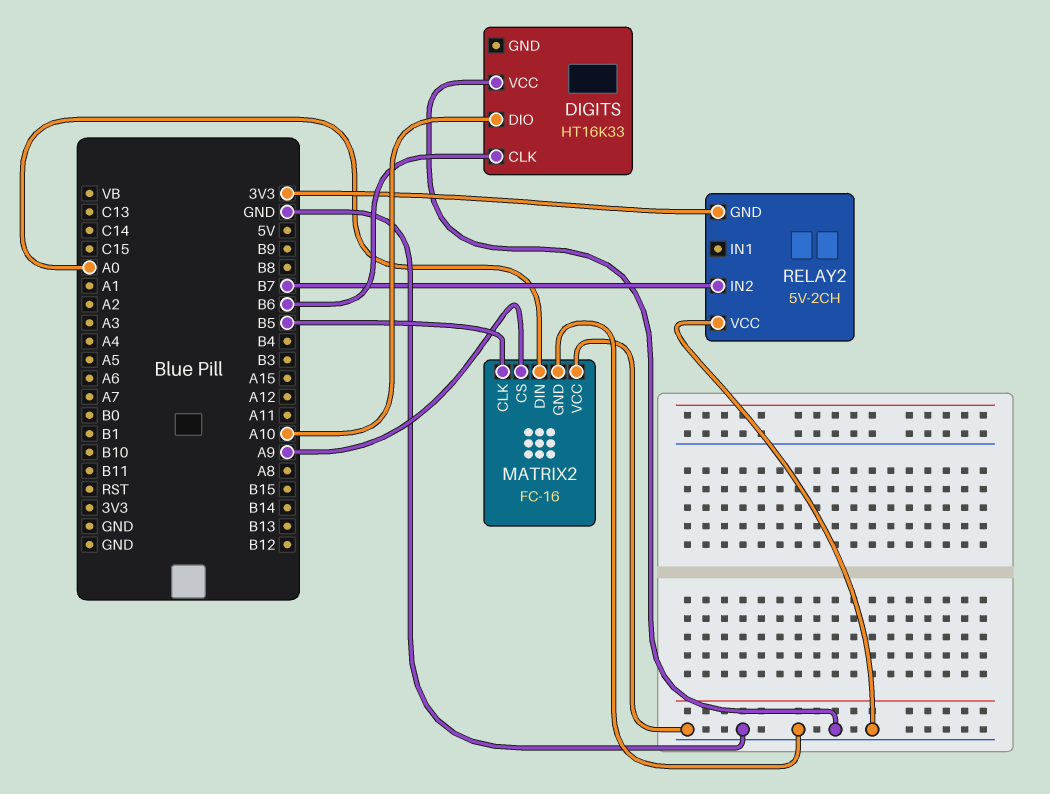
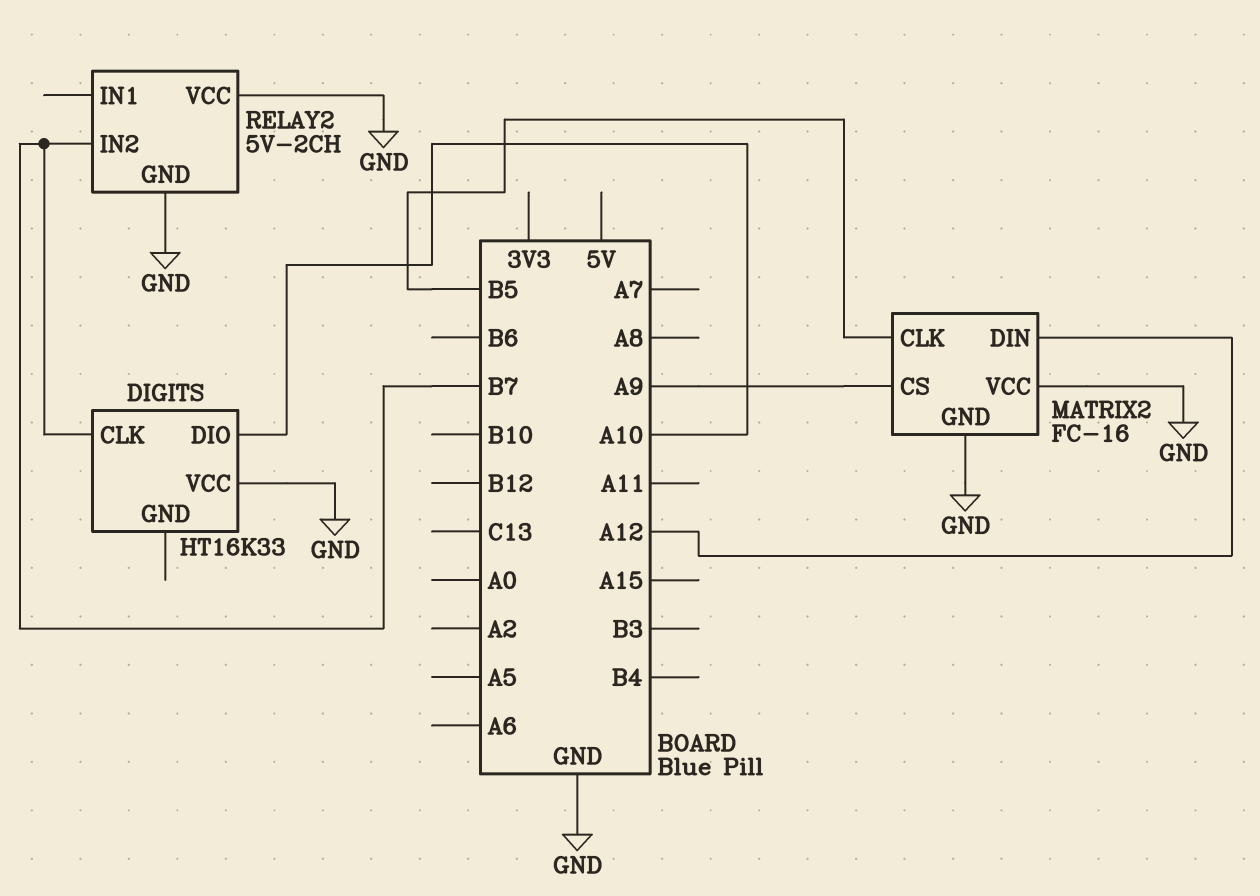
DIGITS pin CLK: B6 -> B7
MATRIX2 pin DIN: A0 -> A12
RELAY2 pin GND: 3V3 -> GND

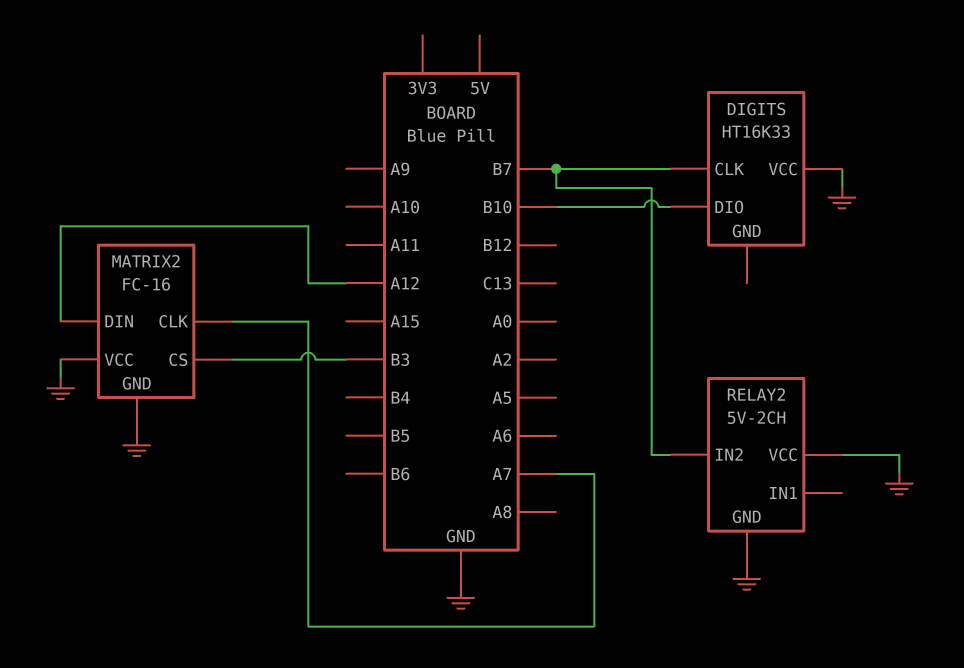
DIGITS pin DIO: A10 -> B10
MATRIX2 pin CLK: B5 -> A7
MATRIX2 pin CS: A9 -> B3

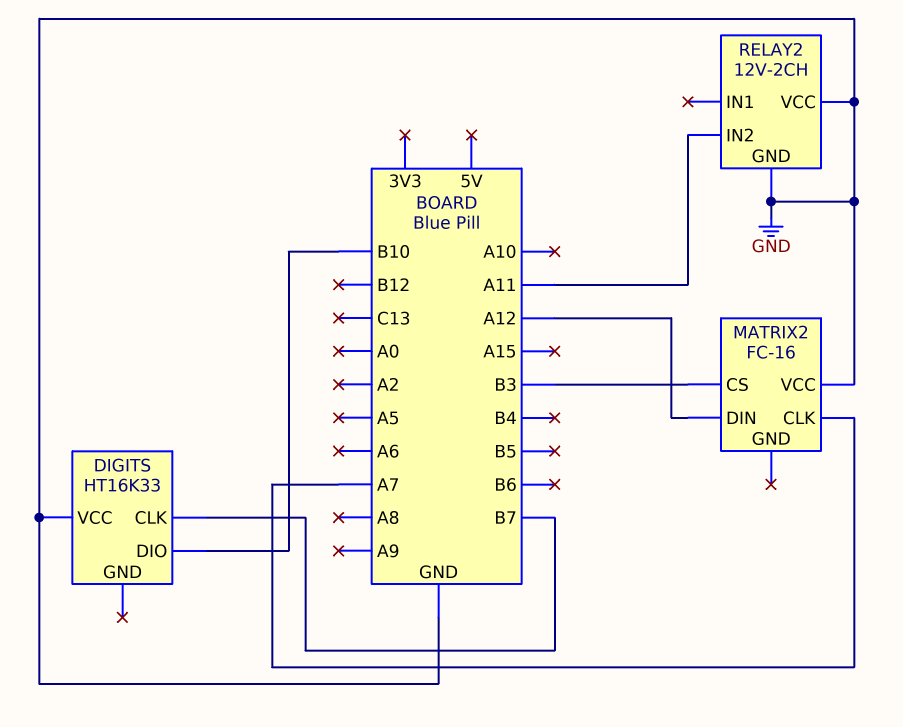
MATRIX2 pin GND: GND -> none
RELAY2: 5V-2CH -> 12V-2CH
RELAY2 pin IN2: B7 -> A11

